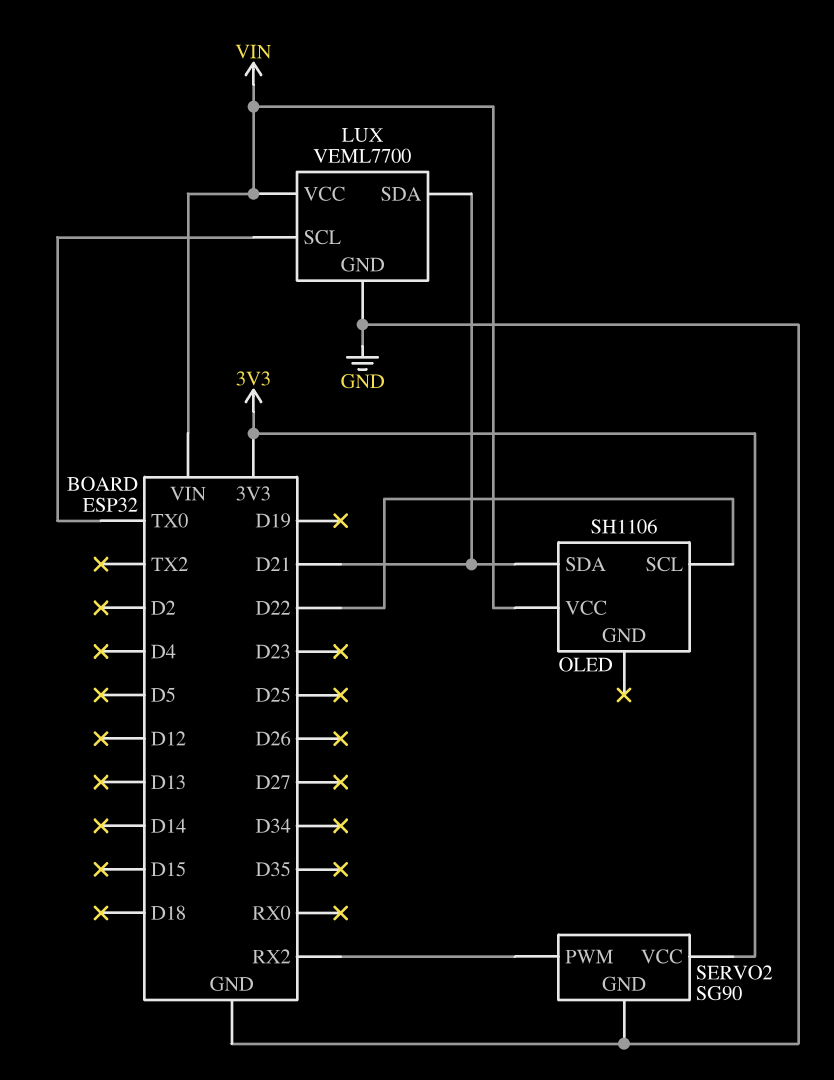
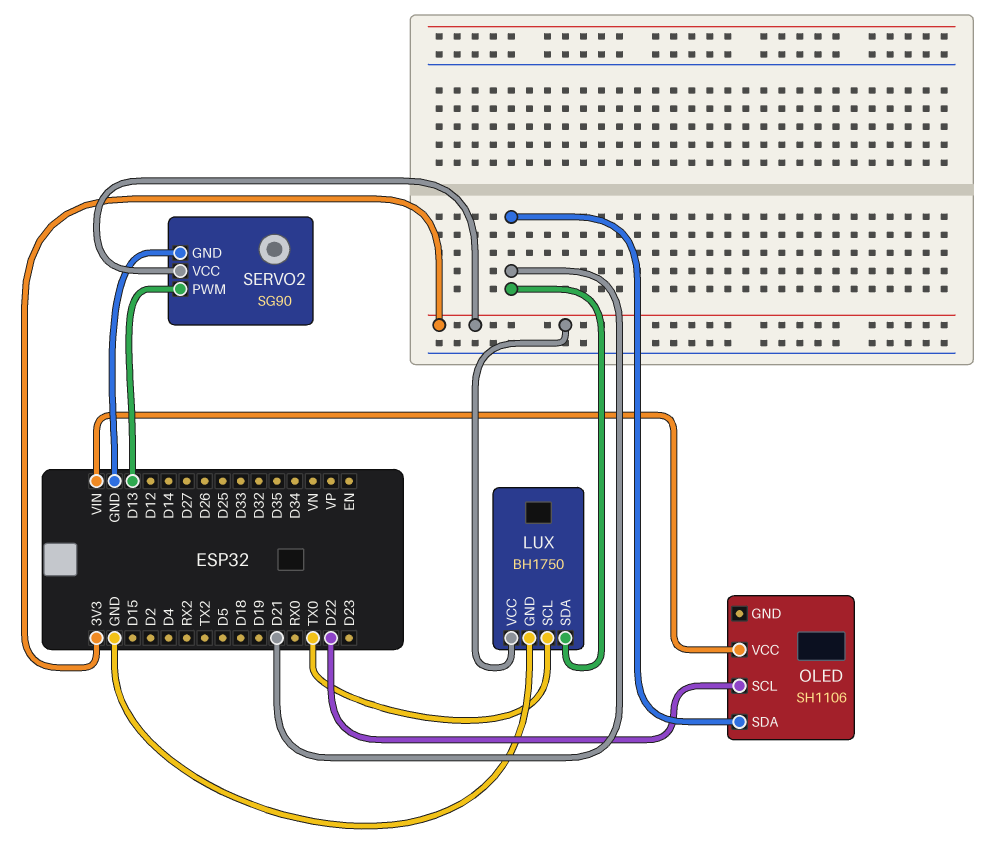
LUX: VEML7700 -> BH1750
LUX pin VCC: VIN -> 3V3
SERVO2 pin PWM: RX2 -> D13

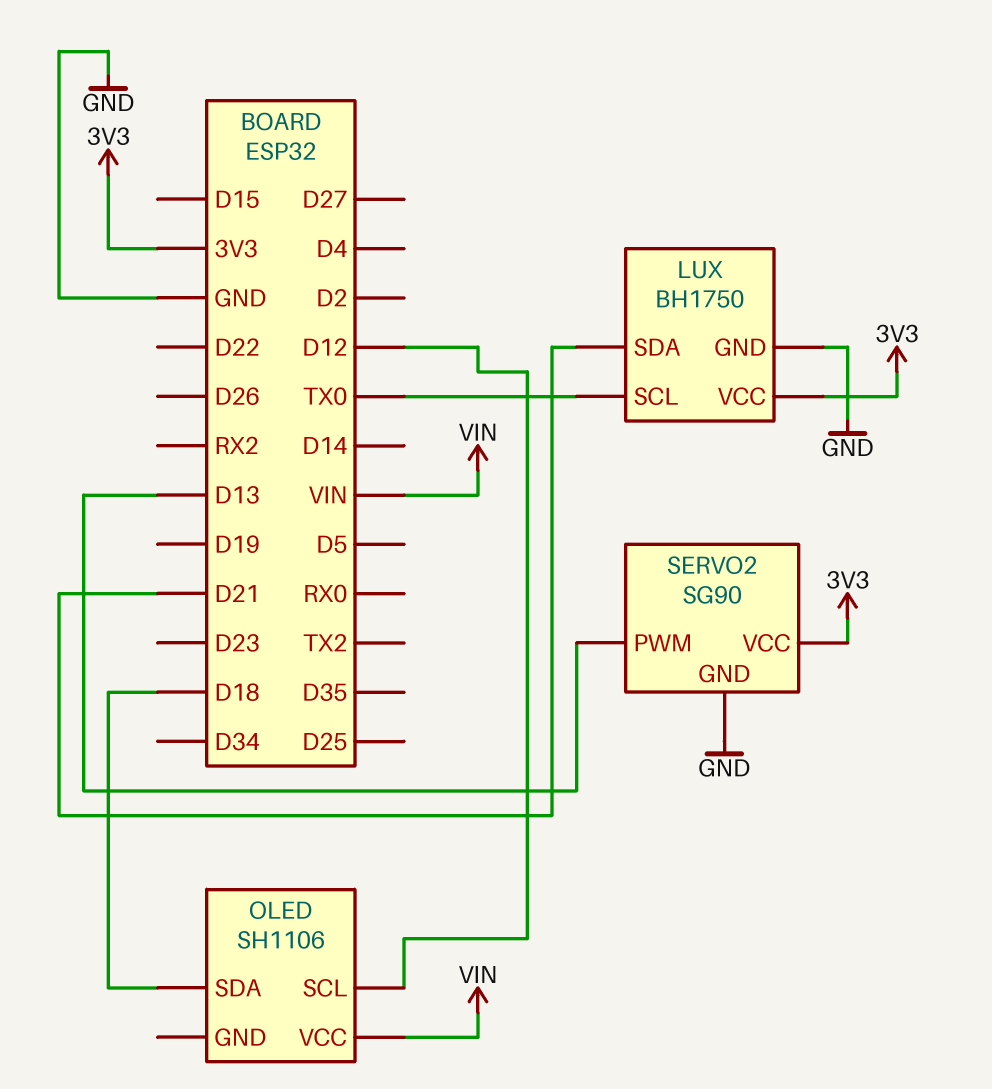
OLED pin SCL: D22 -> D12
OLED pin SDA: D21 -> D18

